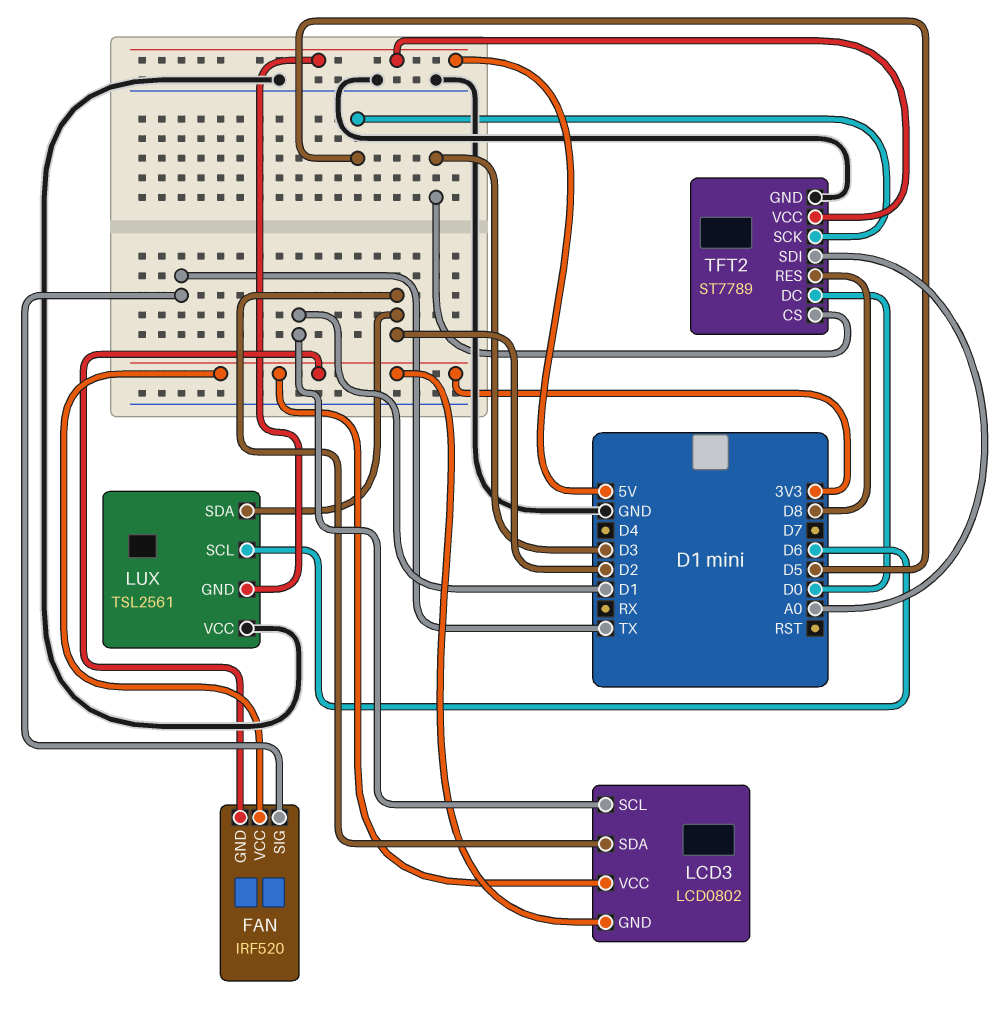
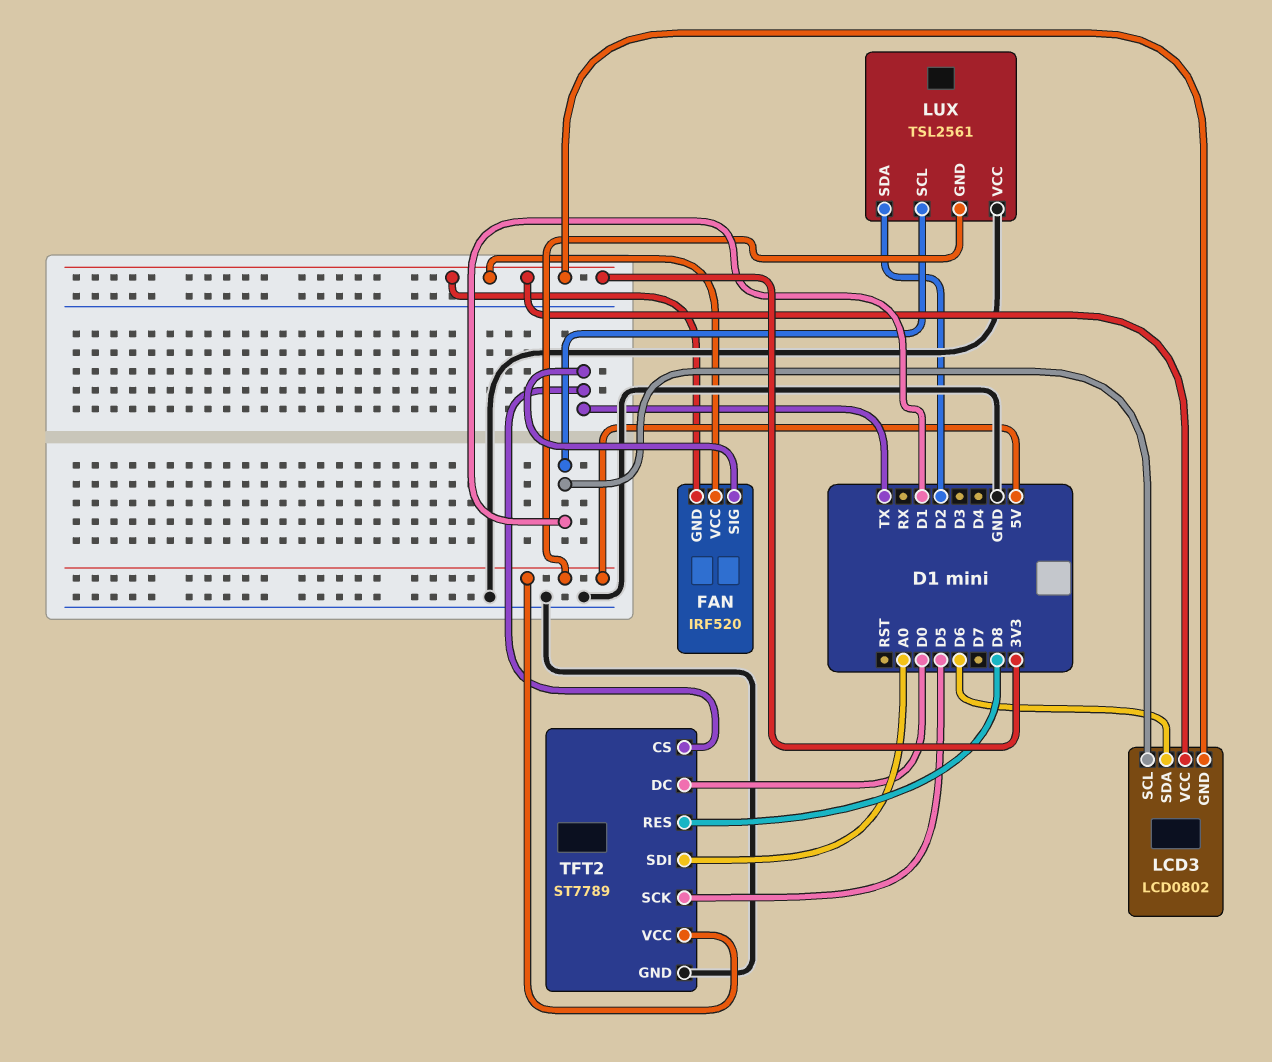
LCD3 pin SDA: D2 -> D6
LUX pin SCL: D6 -> D1
TFT2 pin CS: D3 -> TX

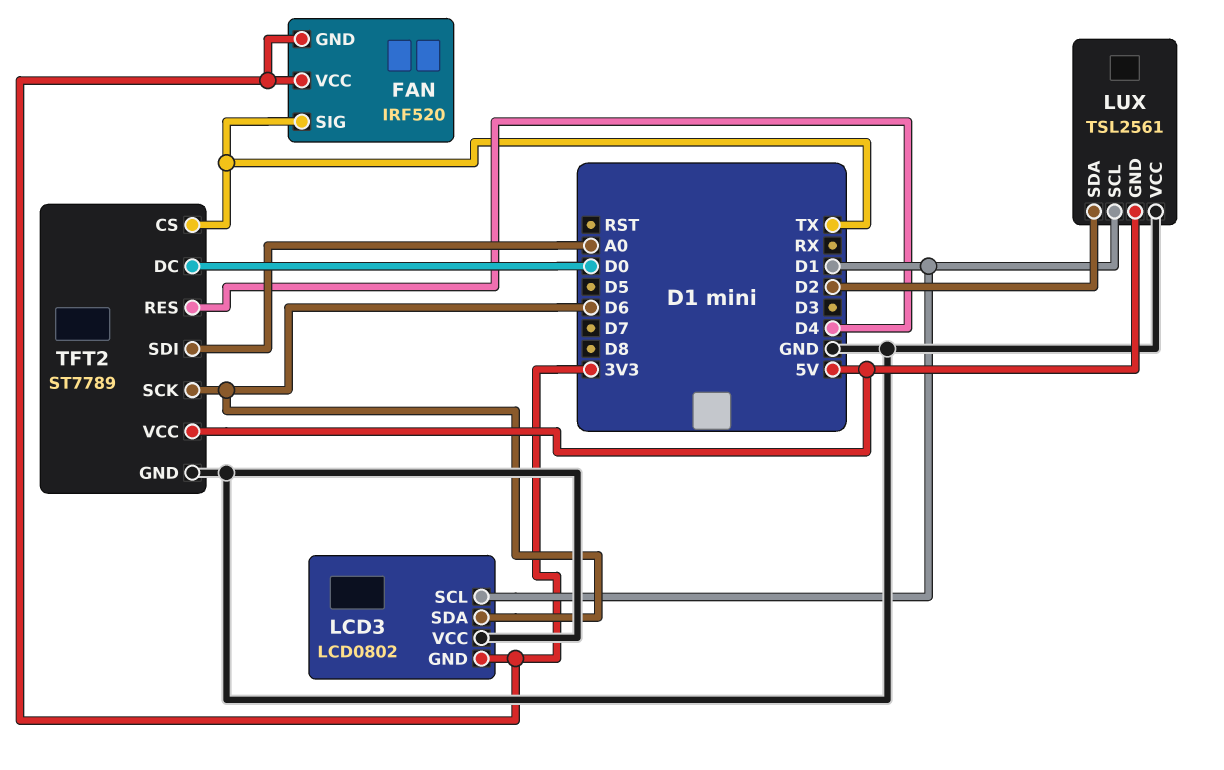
LCD3 pin VCC: 3V3 -> GND
TFT2 pin RES: D8 -> D4
TFT2 pin SCK: D5 -> D6

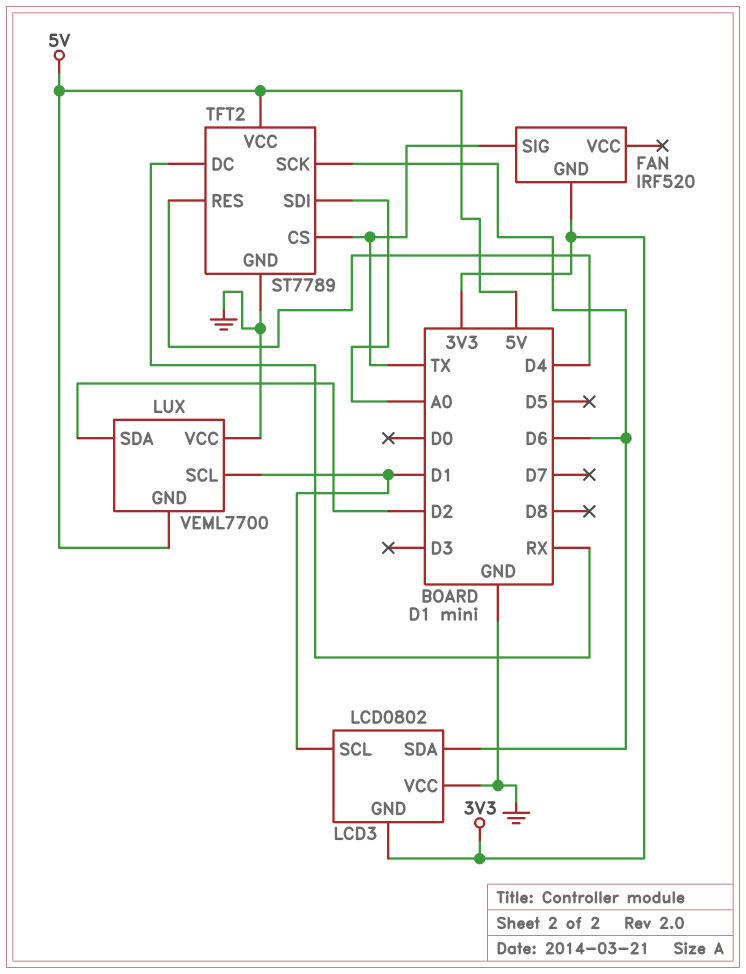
FAN pin VCC: 3V3 -> none
LUX: TSL2561 -> VEML7700
TFT2 pin DC: D0 -> RX

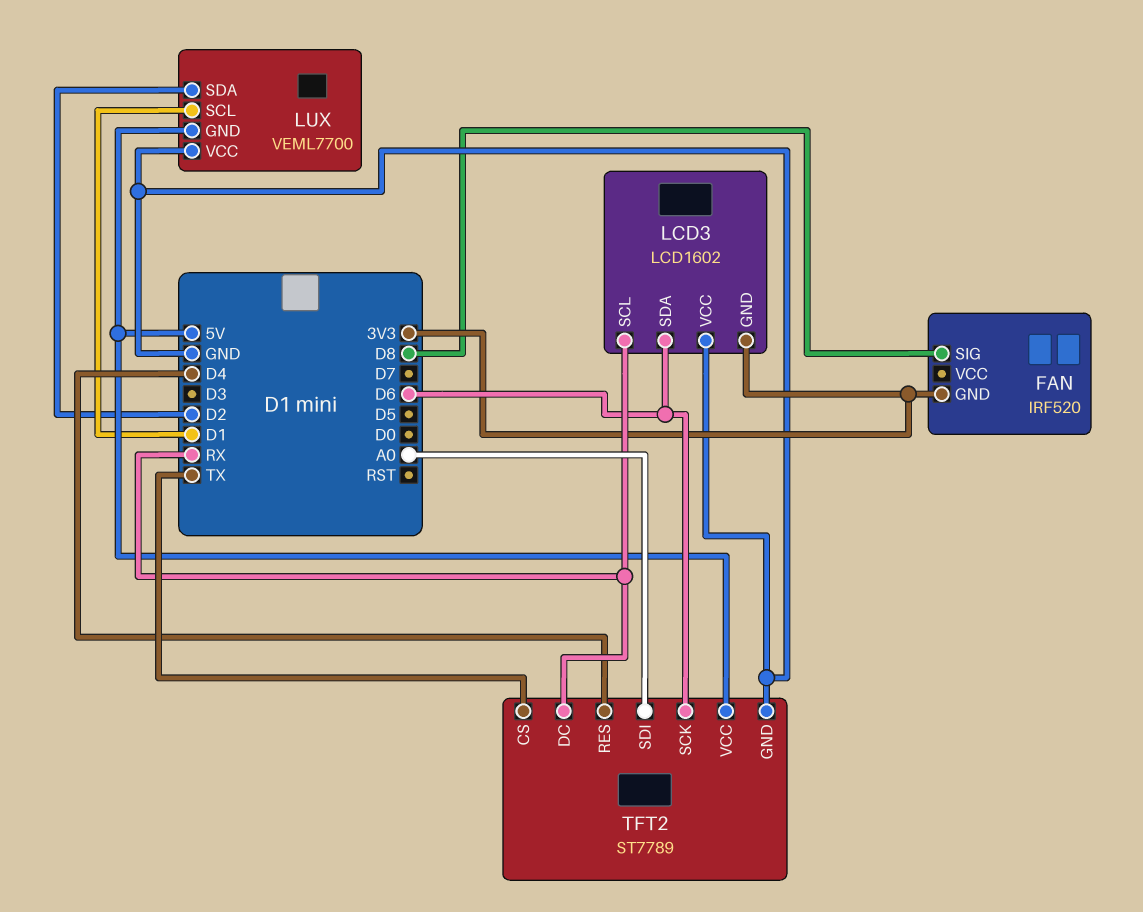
FAN pin SIG: TX -> D8
LCD3: LCD0802 -> LCD1602
LCD3 pin SCL: D1 -> RX

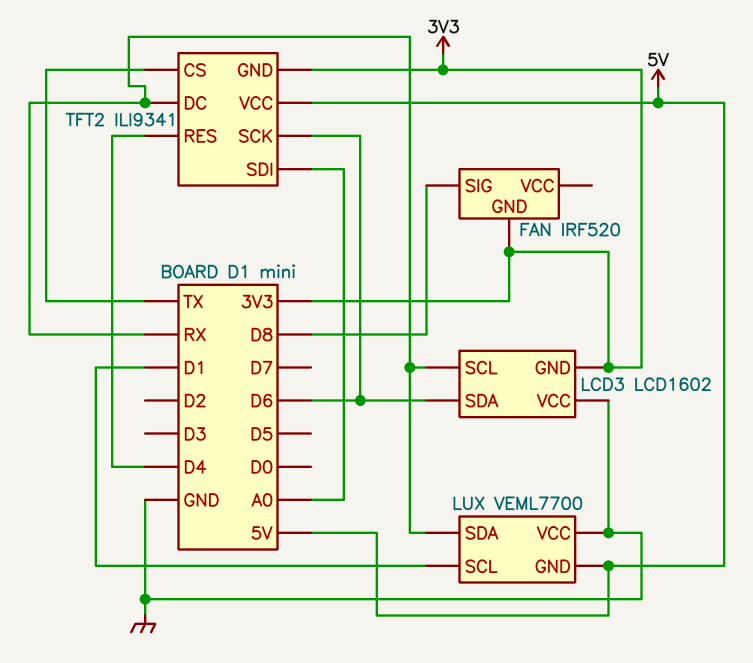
LUX pin SDA: D2 -> RX
TFT2: ST7789 -> ILI9341
TFT2 pin GND: GND -> 3V3

